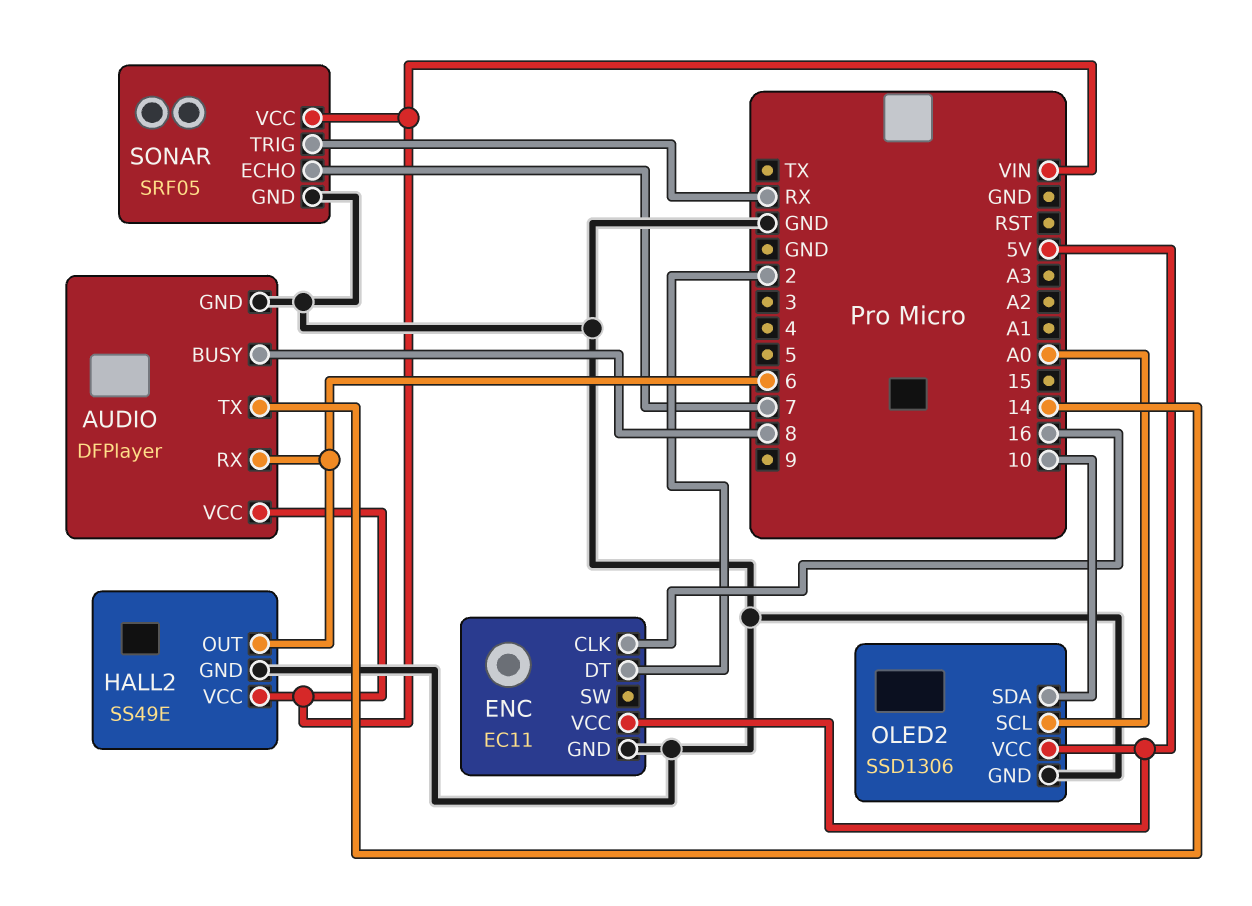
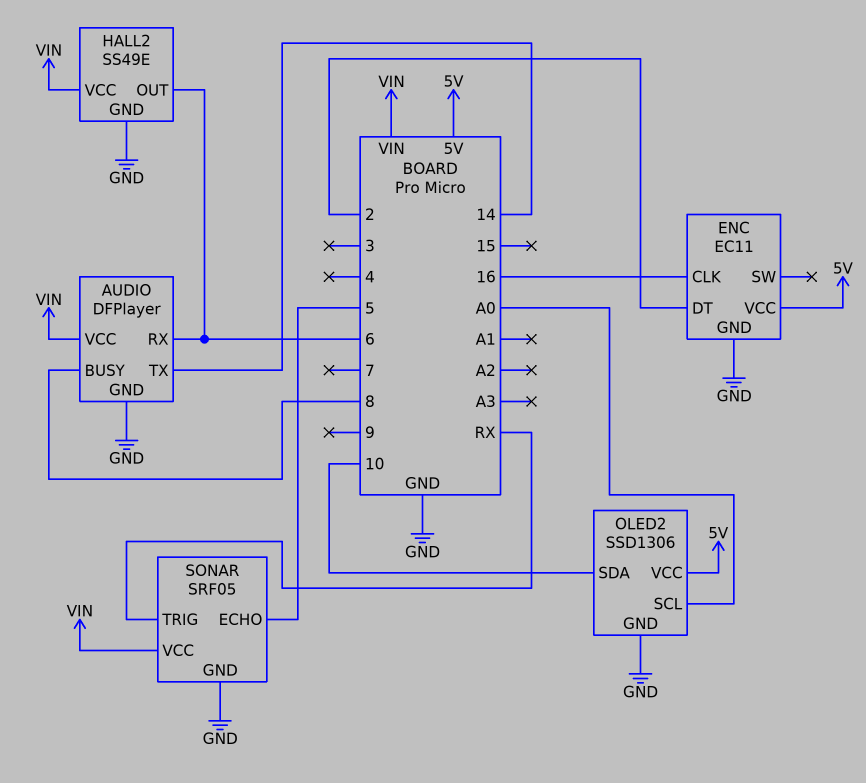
SONAR pin ECHO: 7 -> 5

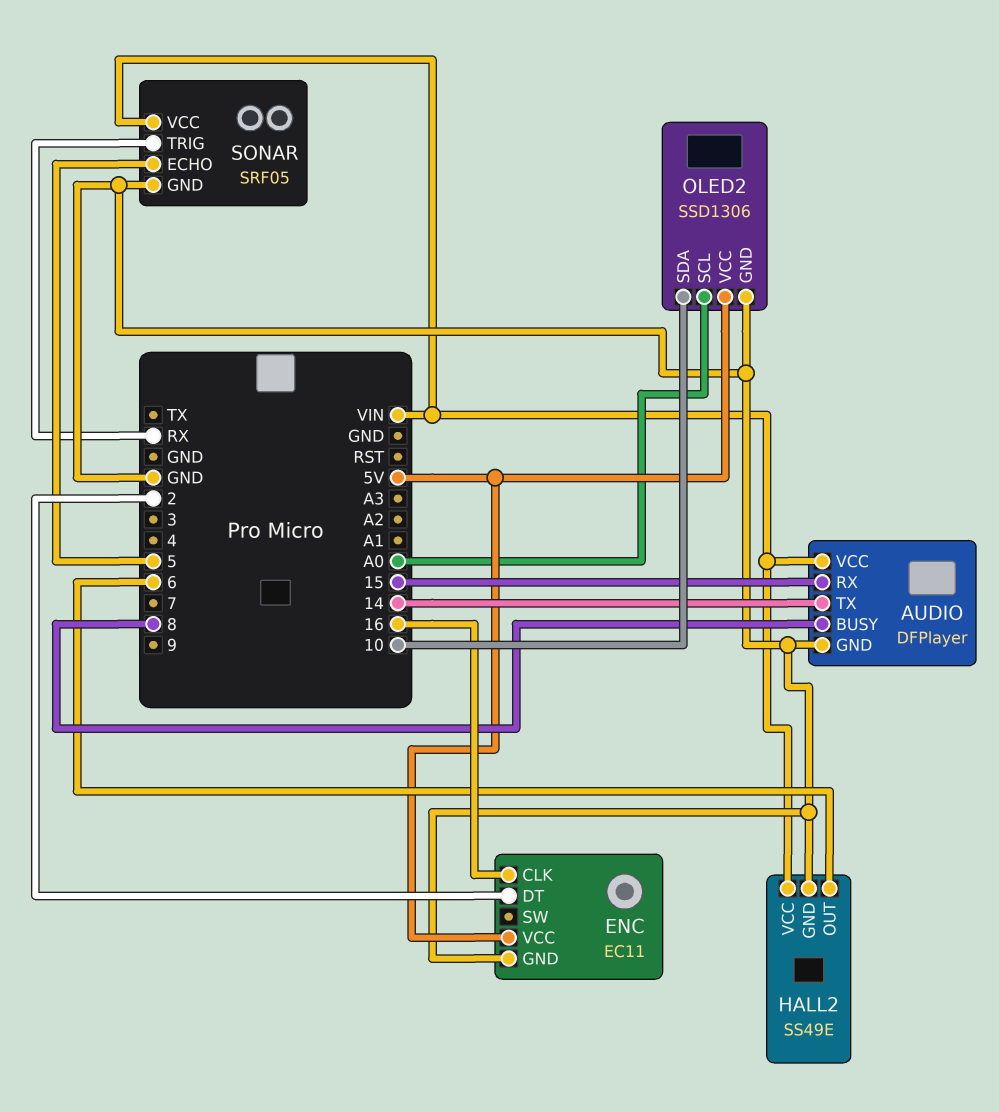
AUDIO pin RX: 6 -> 15

